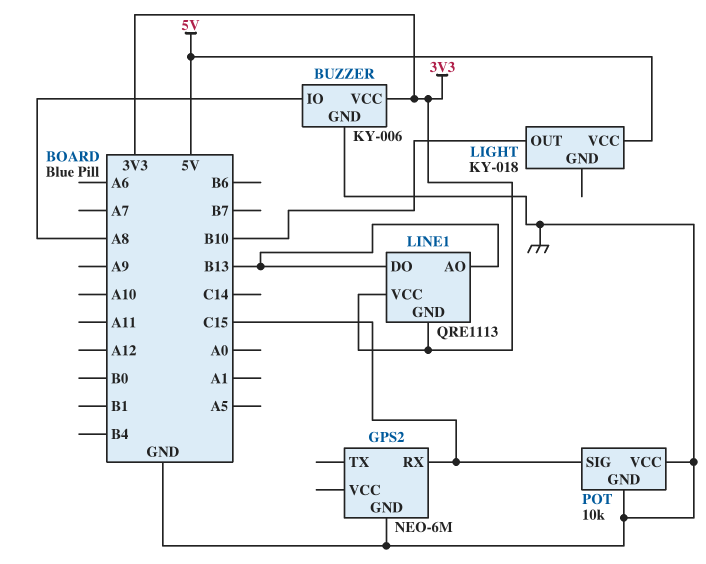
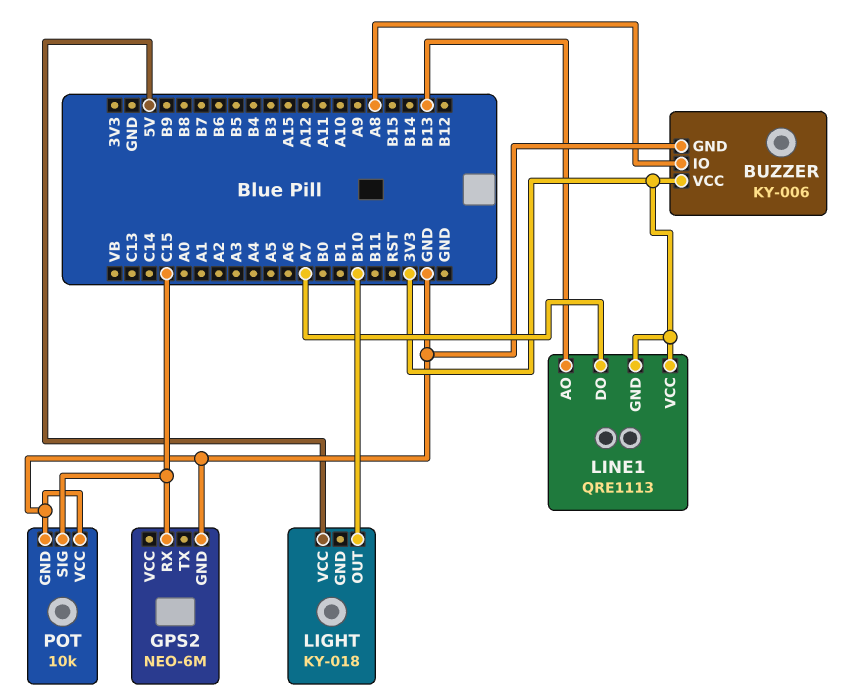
LINE1 pin DO: B13 -> A7

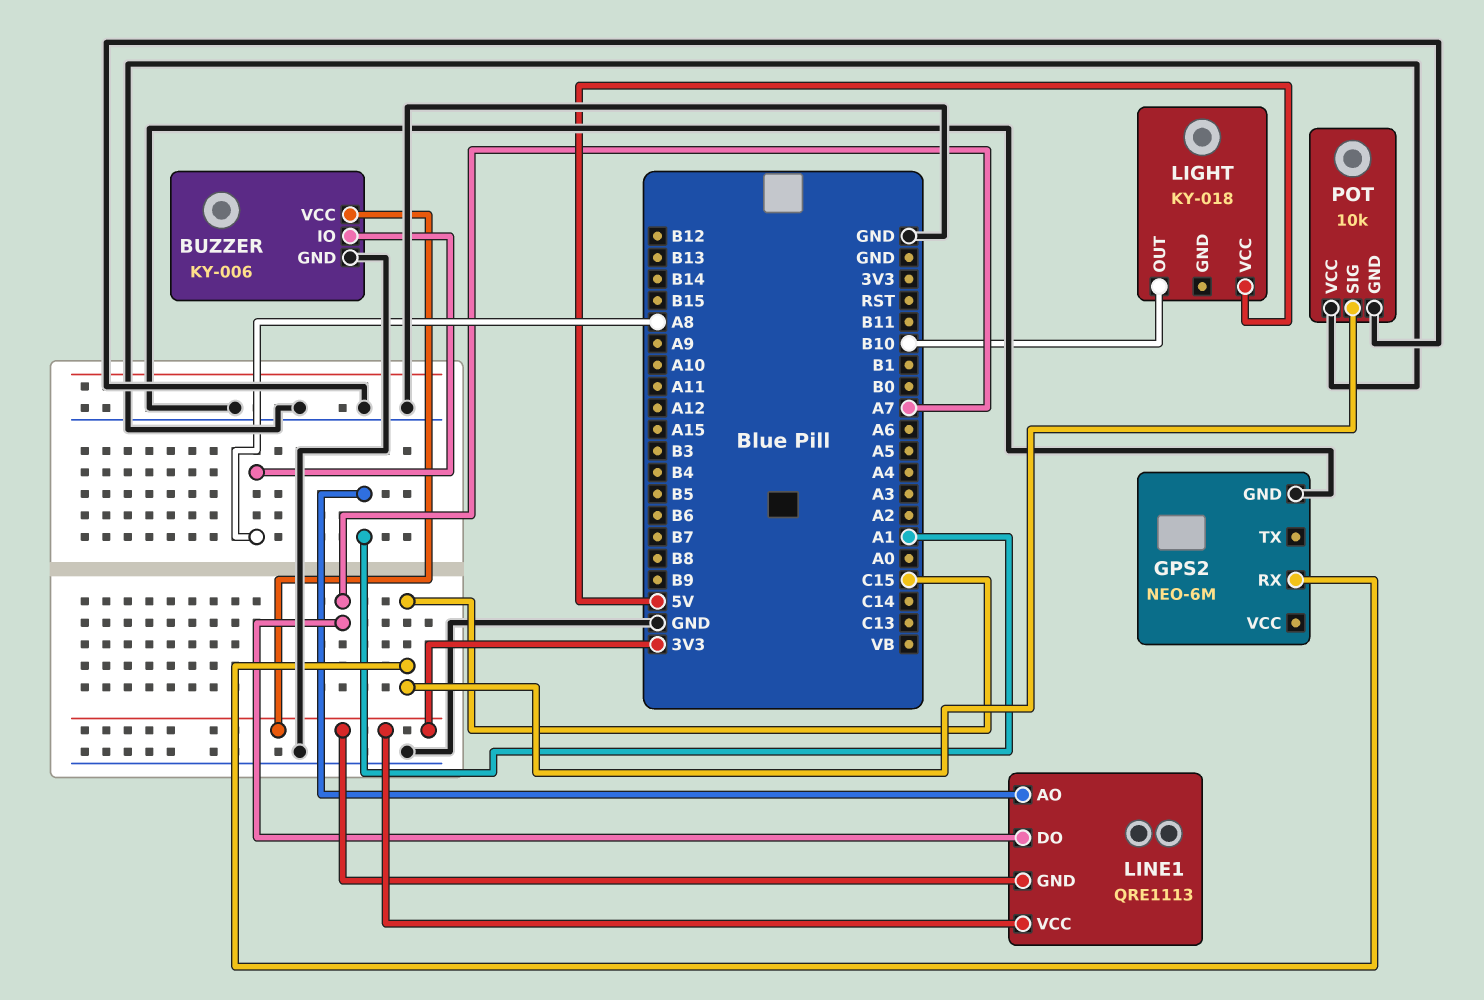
LINE1 pin AO: B13 -> A1

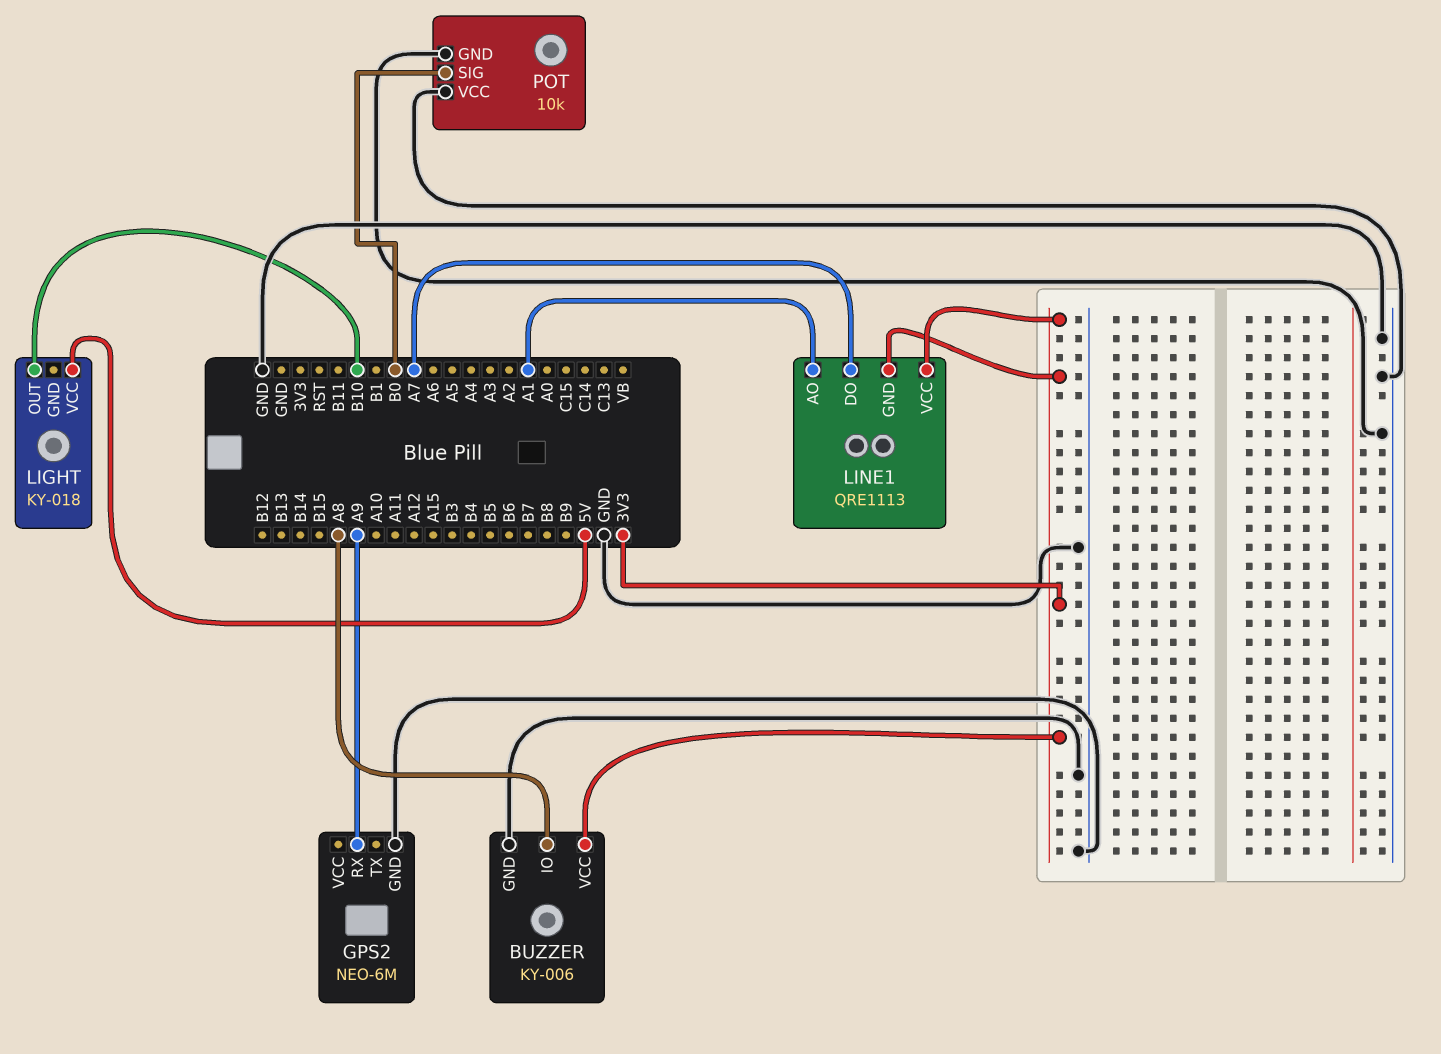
GPS2 pin RX: C15 -> A9
POT pin SIG: C15 -> B0

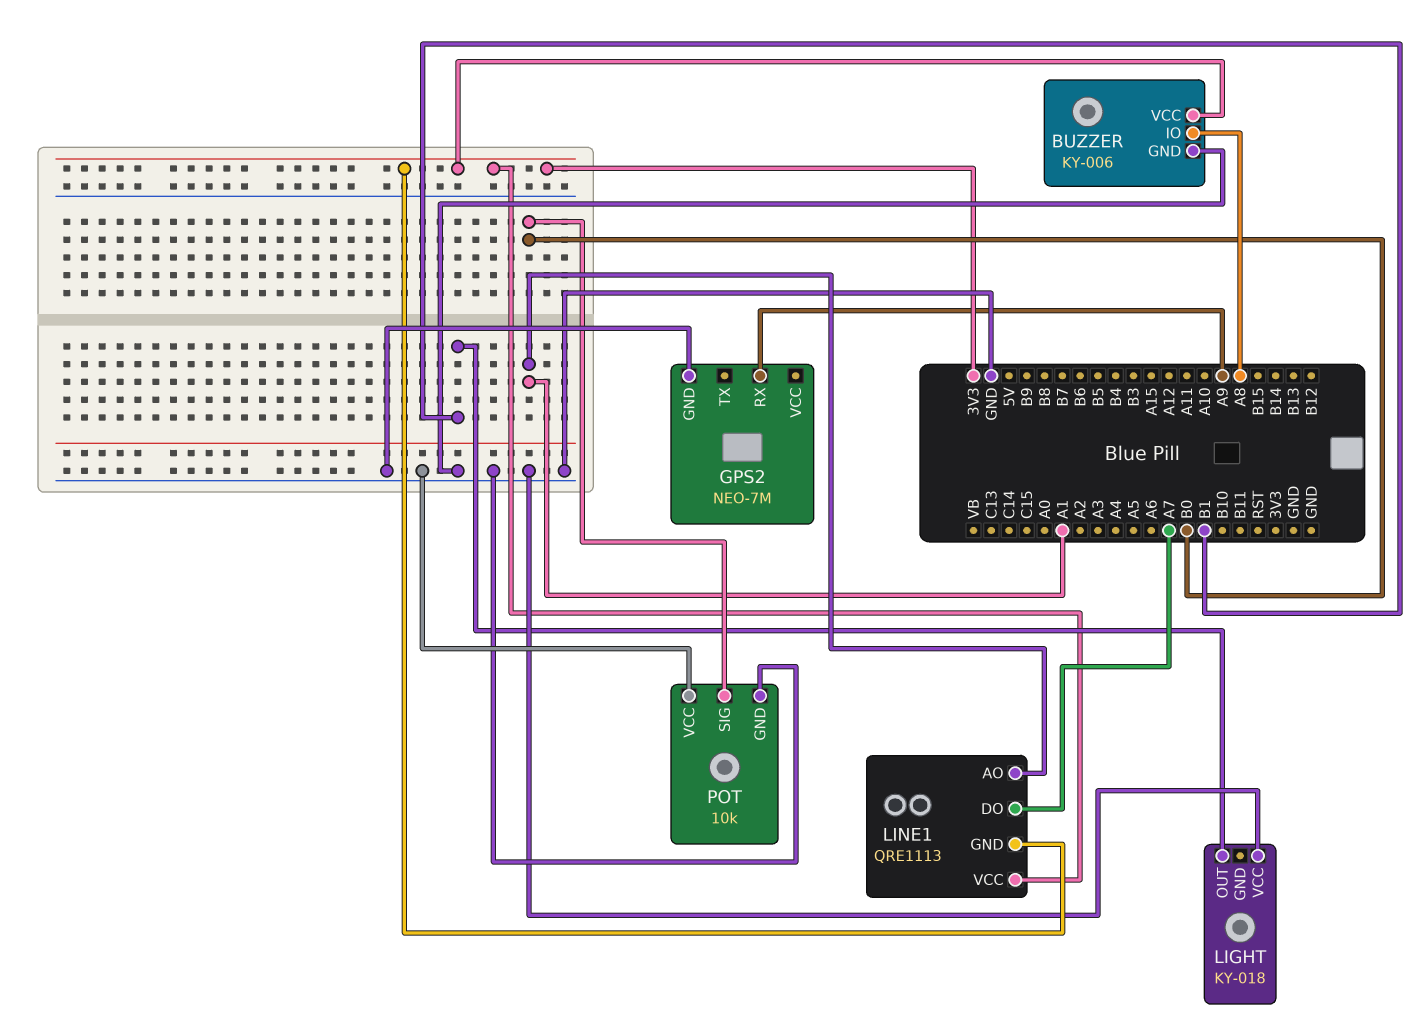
GPS2: NEO-6M -> NEO-7M
LIGHT pin OUT: B10 -> B1
LIGHT pin VCC: 5V -> GND

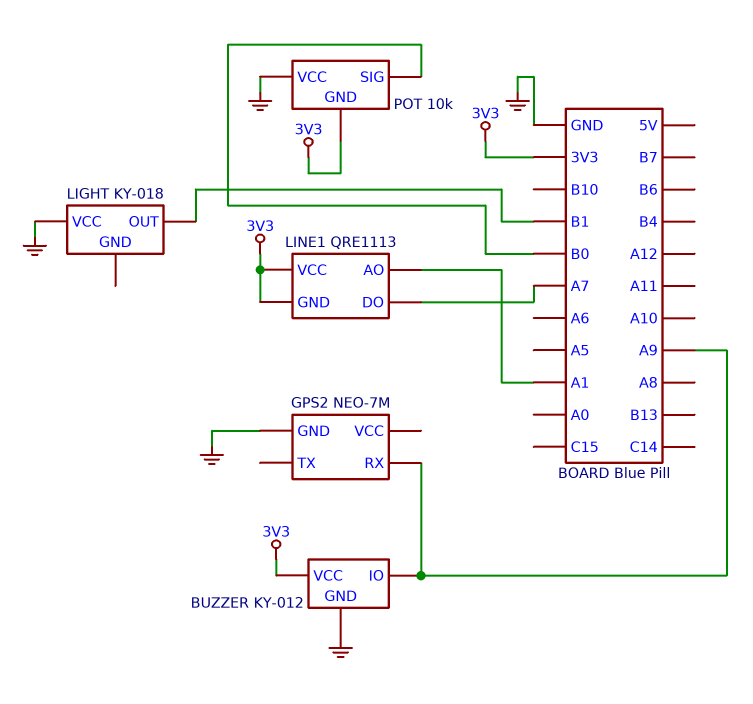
BUZZER: KY-006 -> KY-012
BUZZER pin IO: A8 -> A9
POT pin GND: GND -> 3V3

